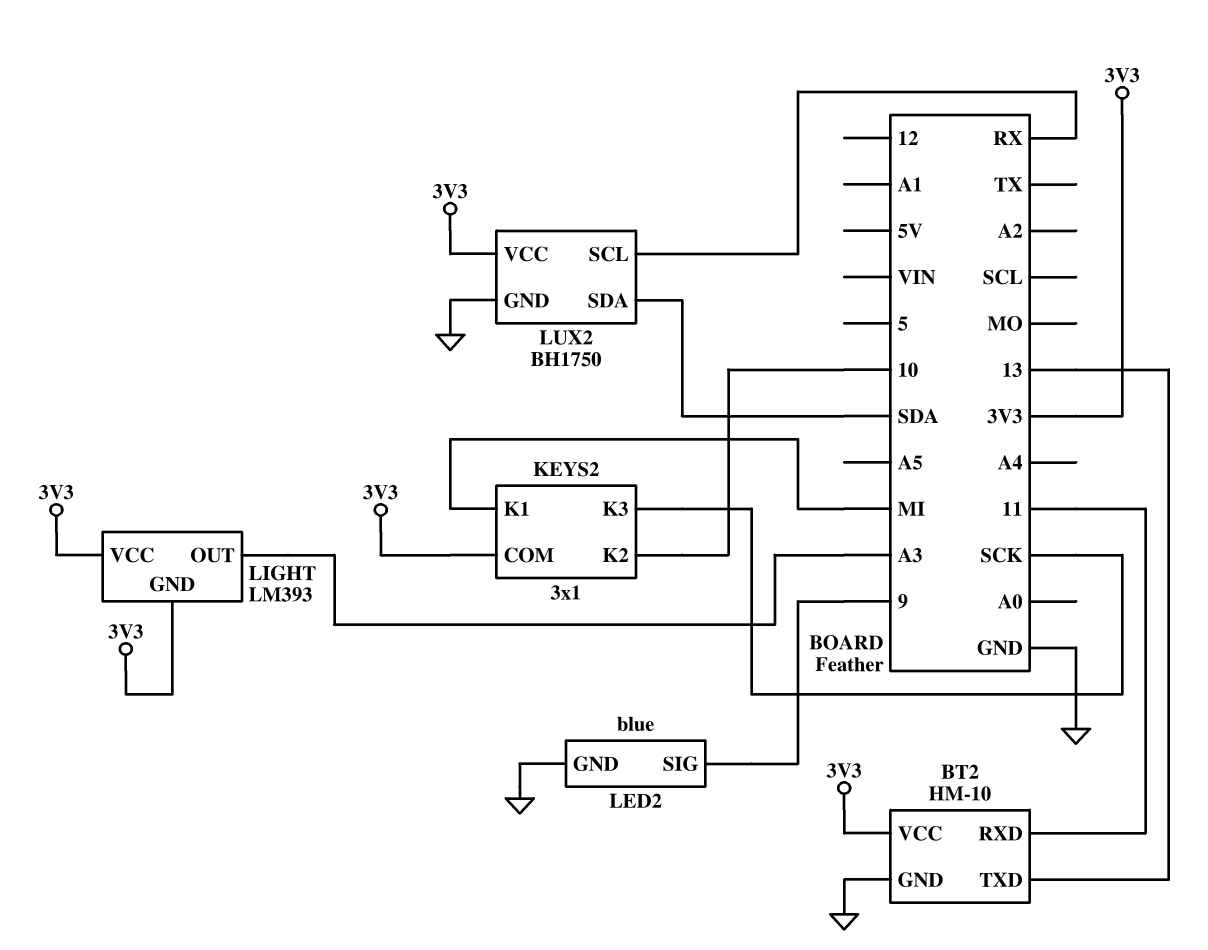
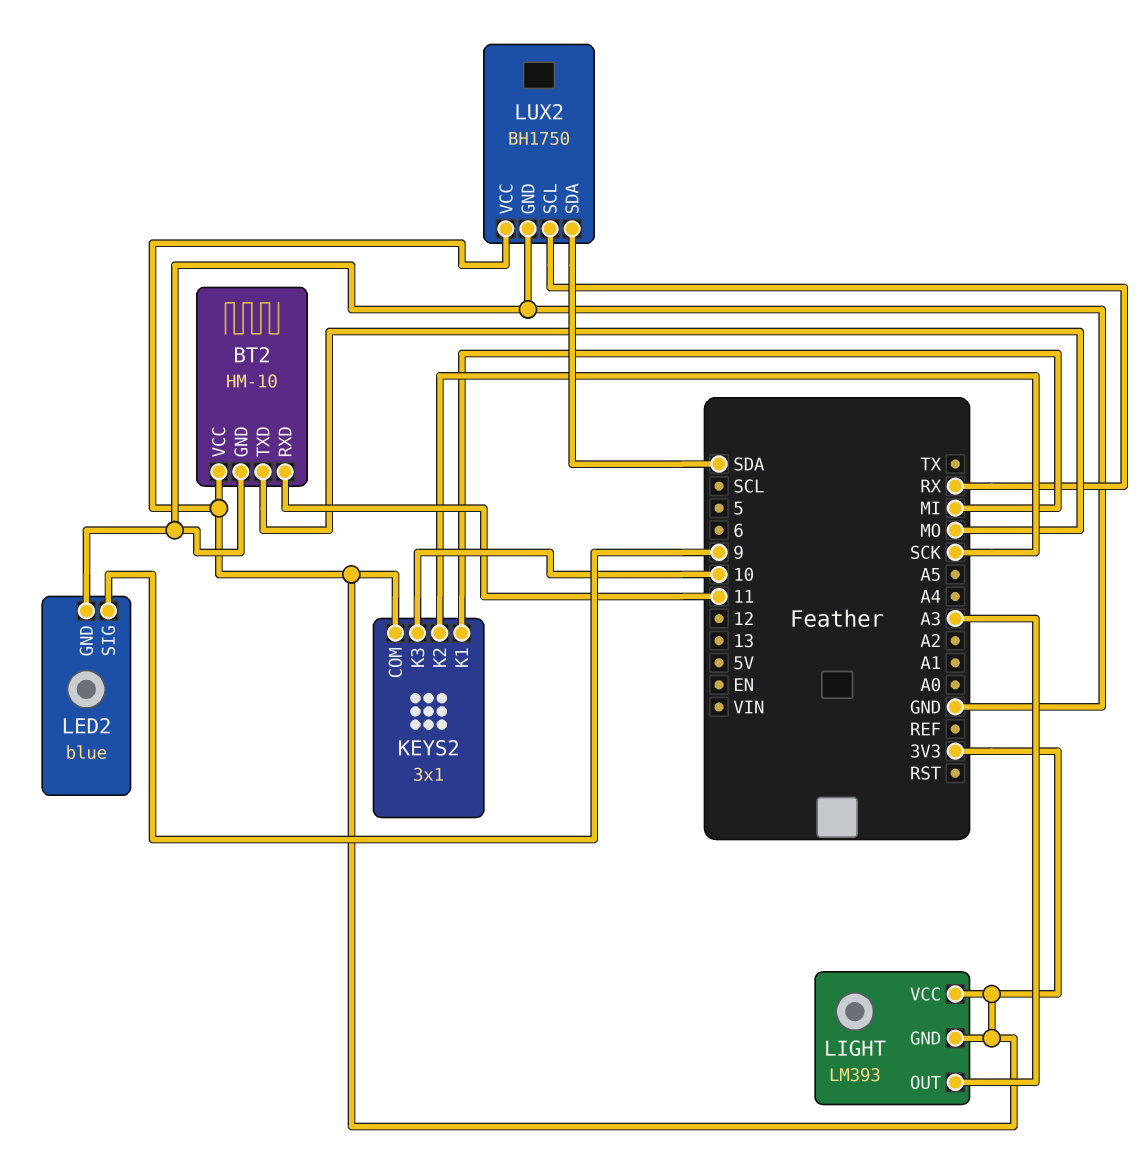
BT2 pin TXD: 13 -> MO
KEYS2 pin K2: 10 -> SCK
KEYS2 pin K3: SCK -> 10

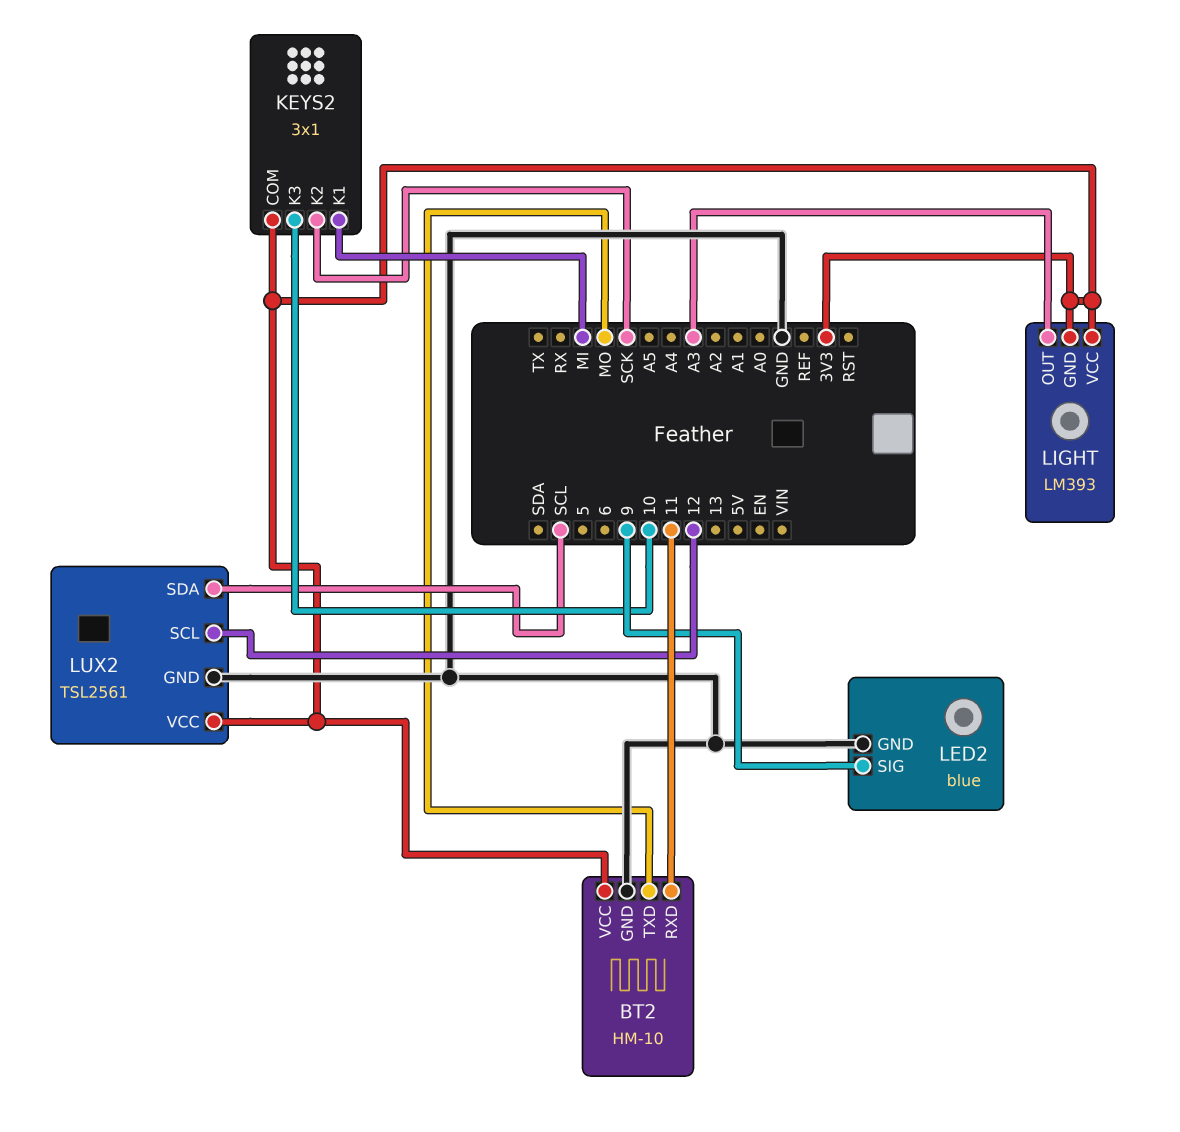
LUX2: BH1750 -> TSL2561
LUX2 pin SCL: RX -> 12
LUX2 pin SDA: SDA -> SCL

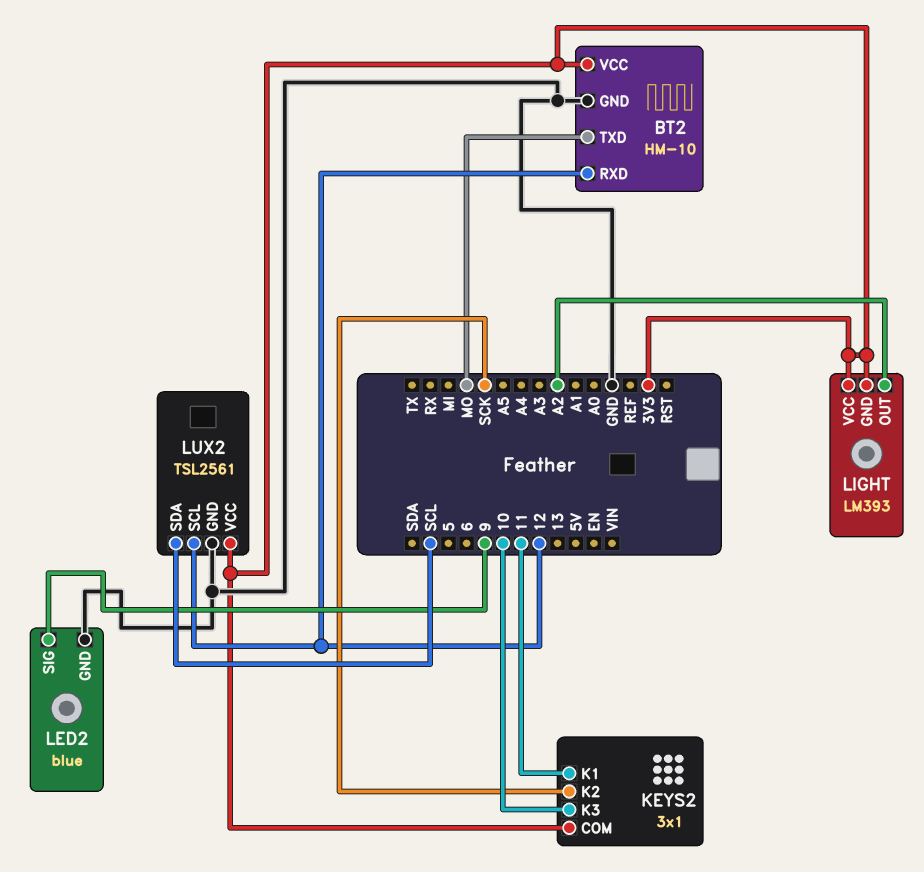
BT2 pin RXD: 11 -> 12
KEYS2 pin K1: MI -> 11
LIGHT pin OUT: A3 -> A2

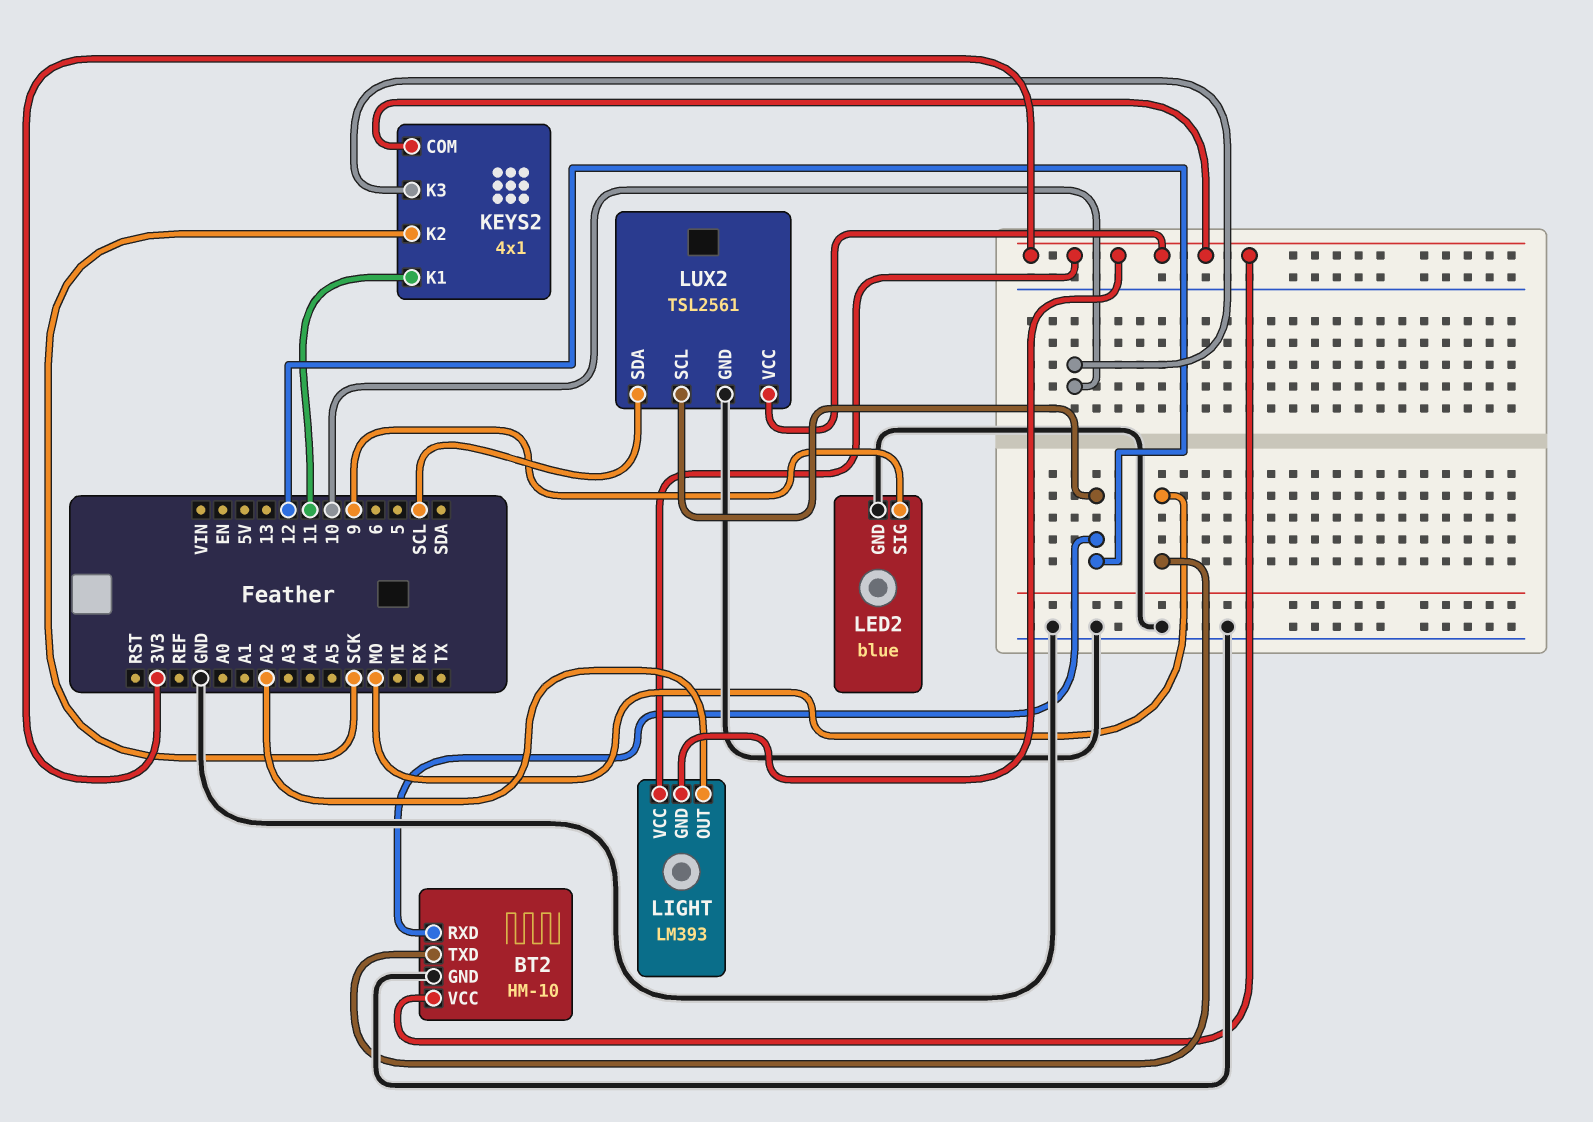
KEYS2: 3x1 -> 4x1

